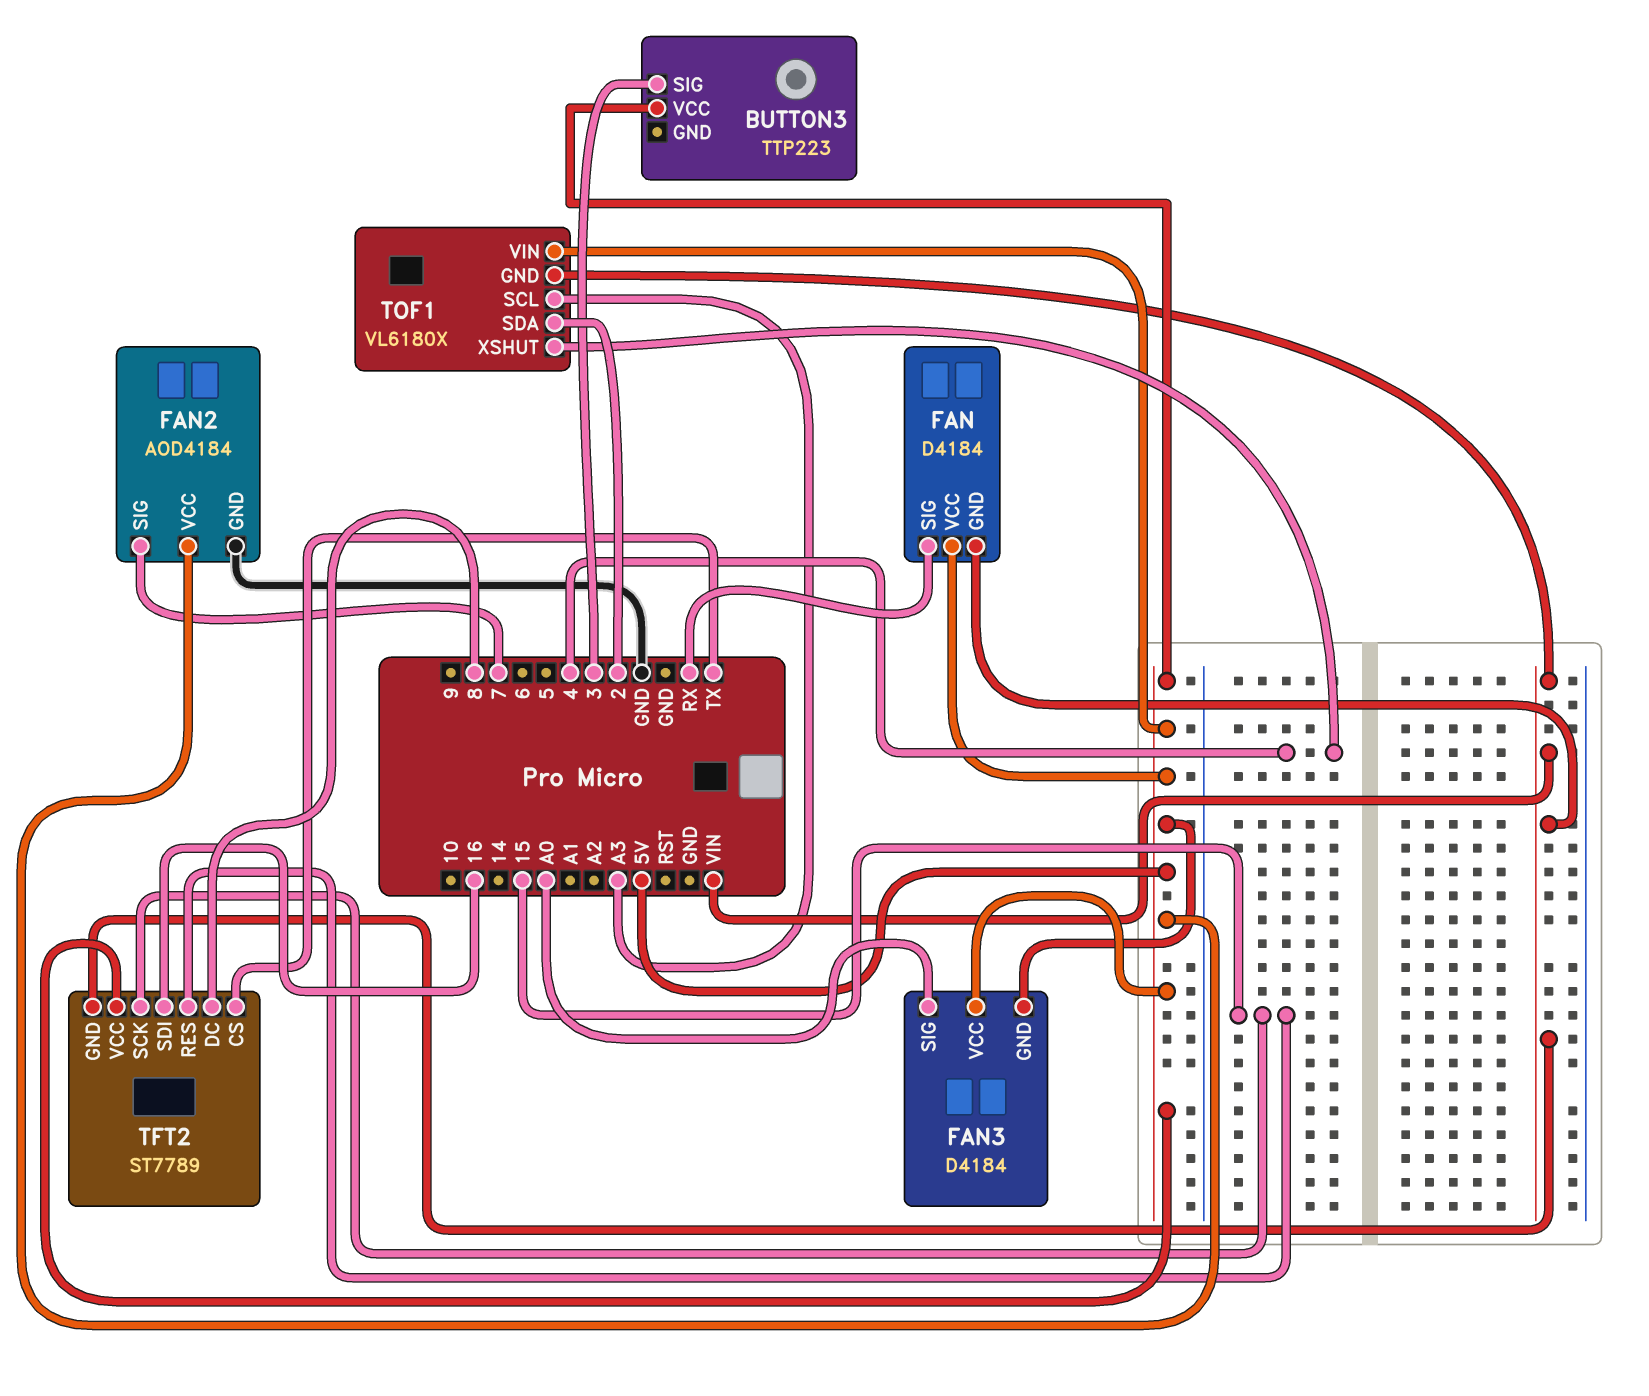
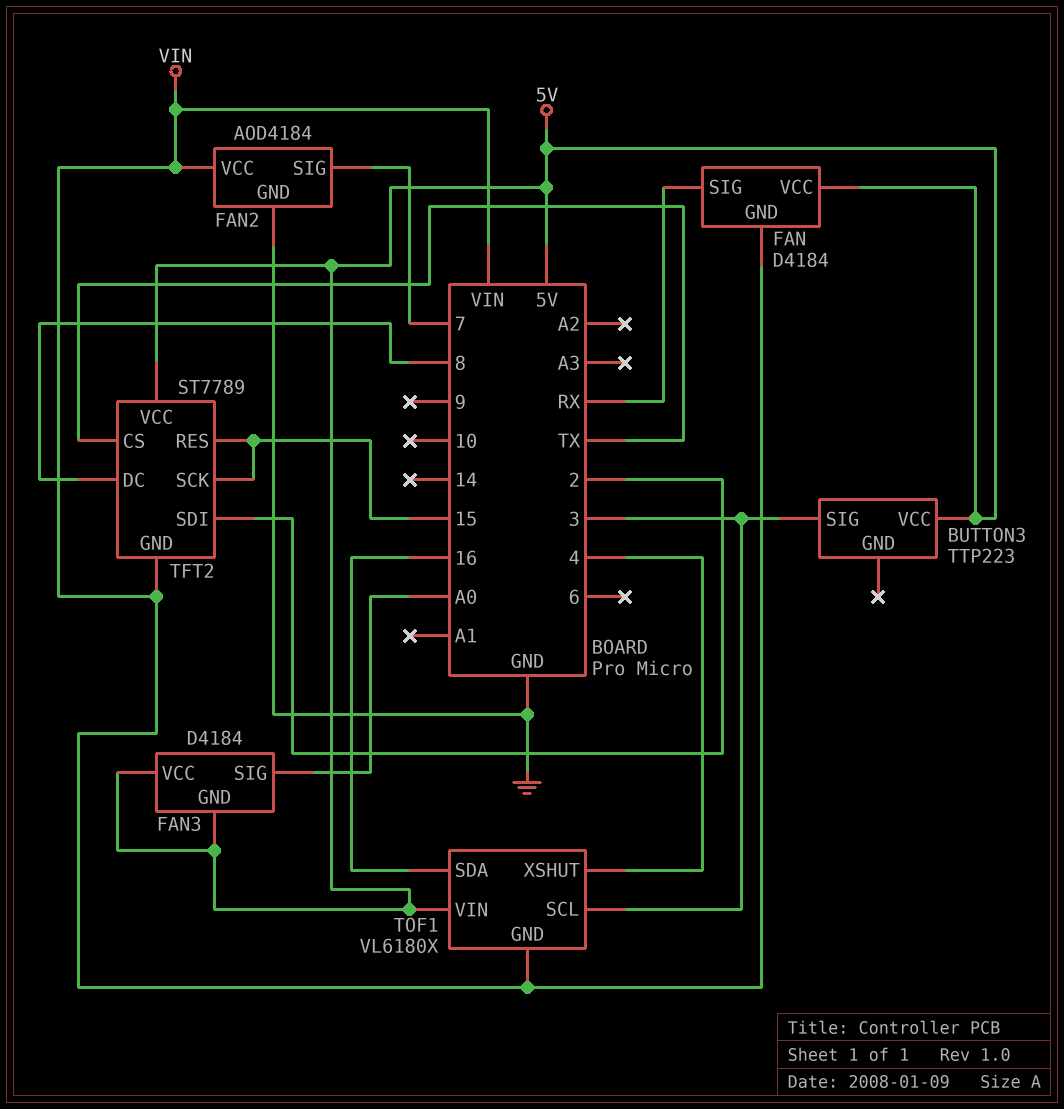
FAN2 pin VCC: 5V -> VIN
TFT2 pin SDI: 16 -> 2
TOF1 pin SCL: A3 -> 3
TOF1 pin SDA: 2 -> 16

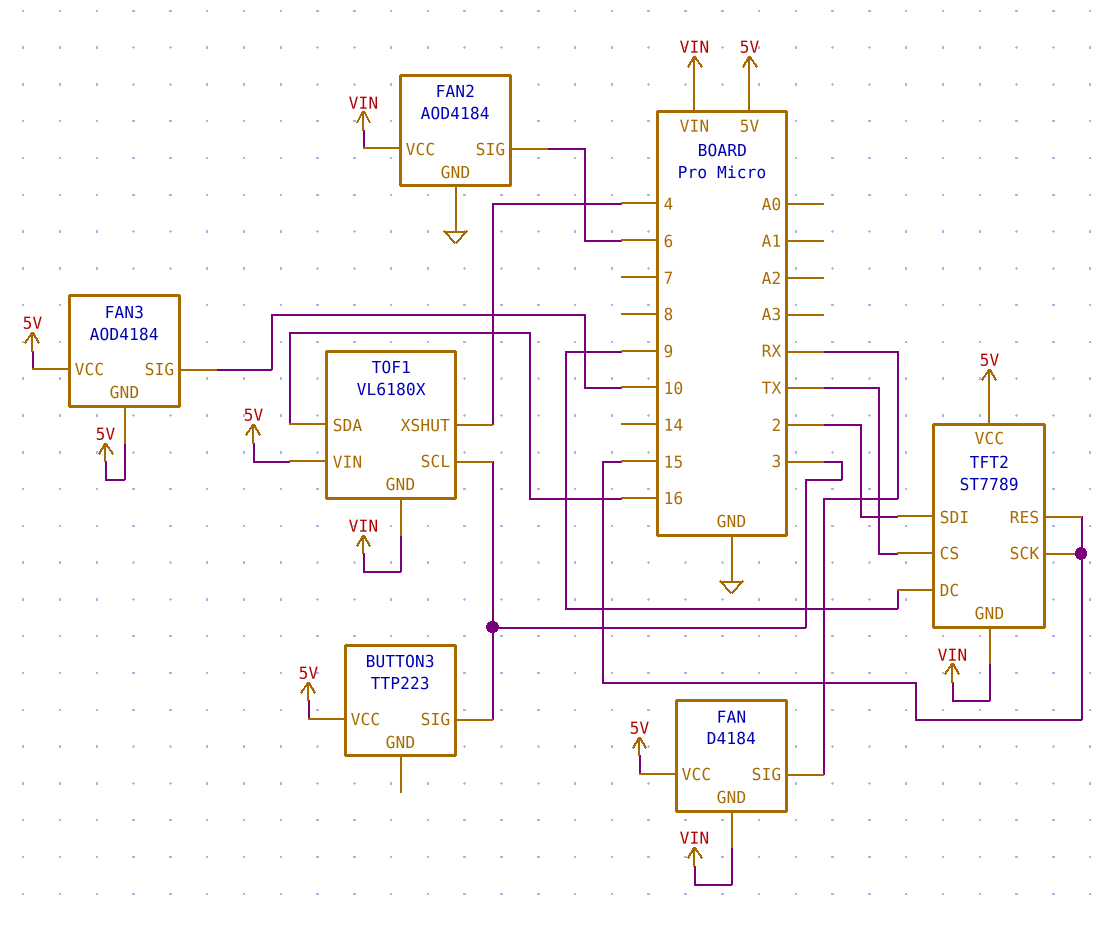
FAN2 pin SIG: 7 -> 6
FAN3: D4184 -> AOD4184
FAN3 pin SIG: A0 -> 10
TFT2 pin DC: 8 -> 9

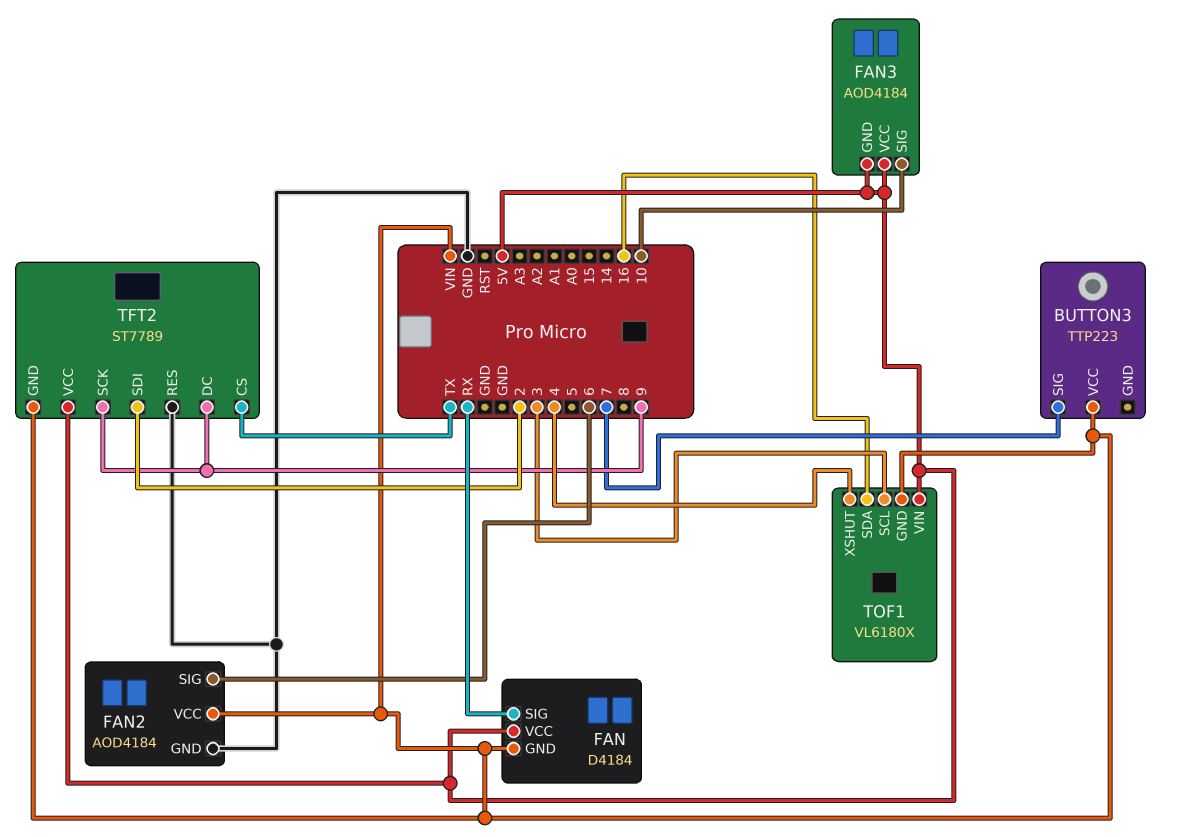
BUTTON3 pin SIG: 3 -> 7
BUTTON3 pin VCC: 5V -> VIN
TFT2 pin RES: 15 -> GND
TFT2 pin SCK: 15 -> 9

